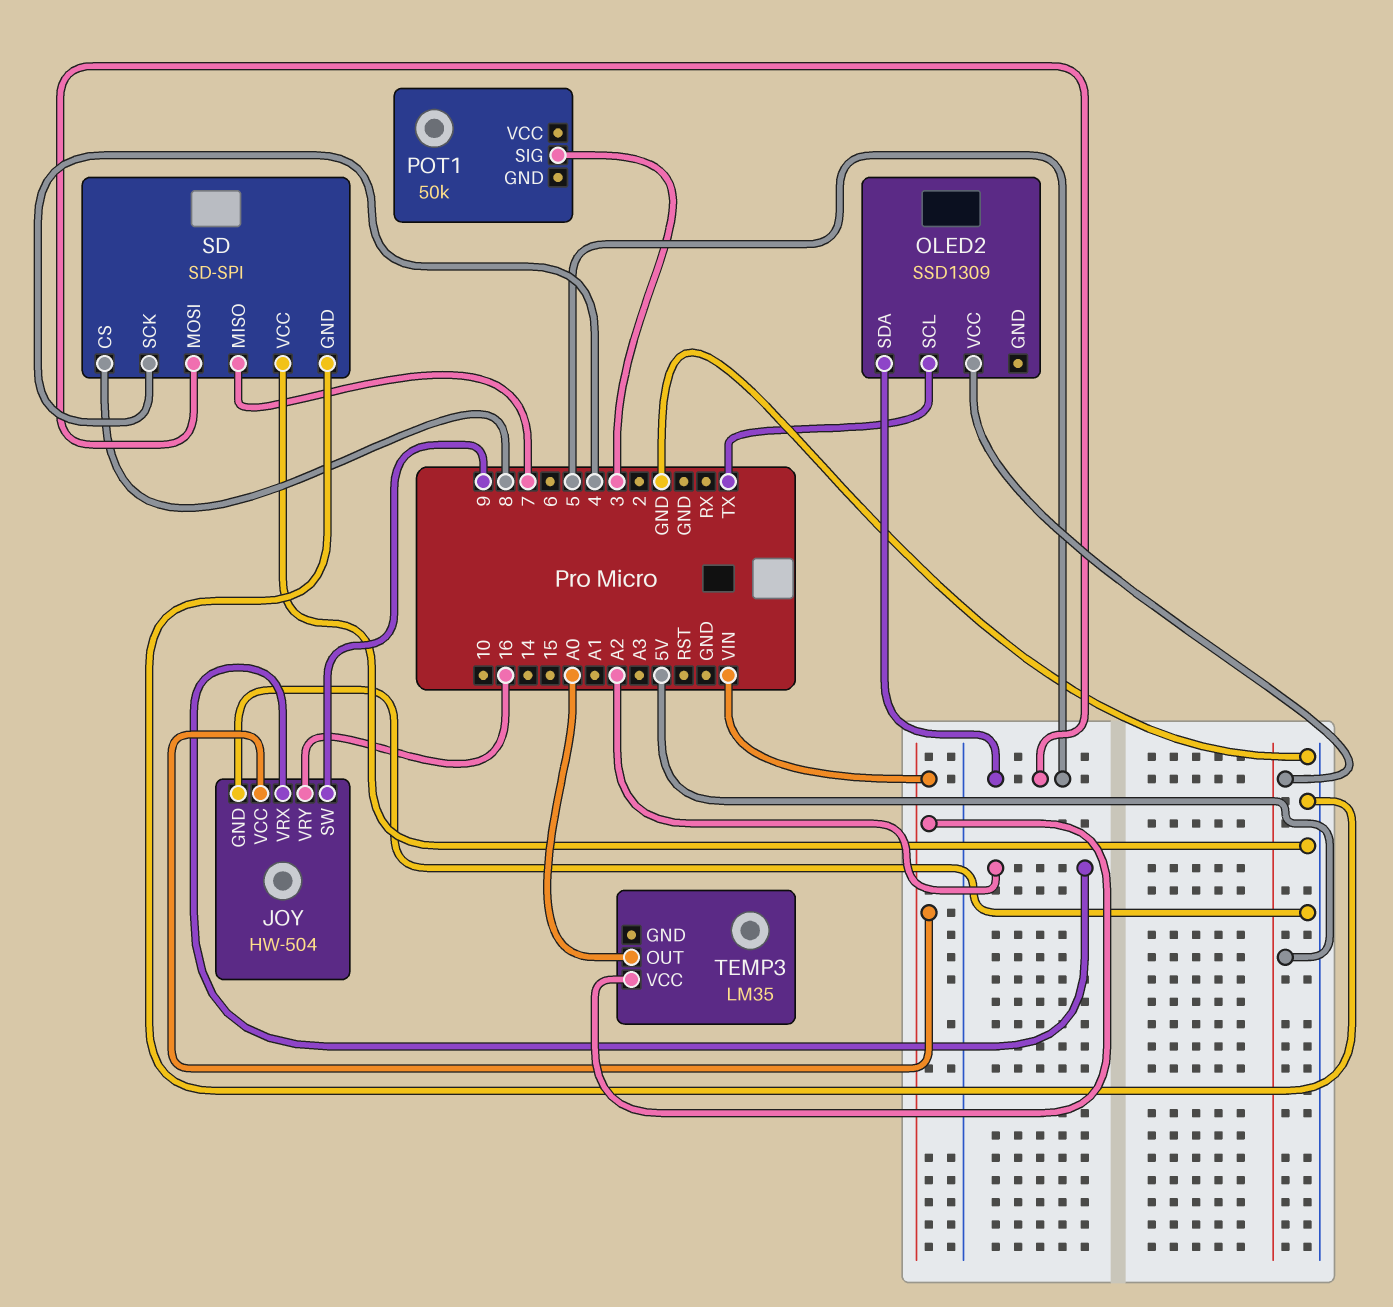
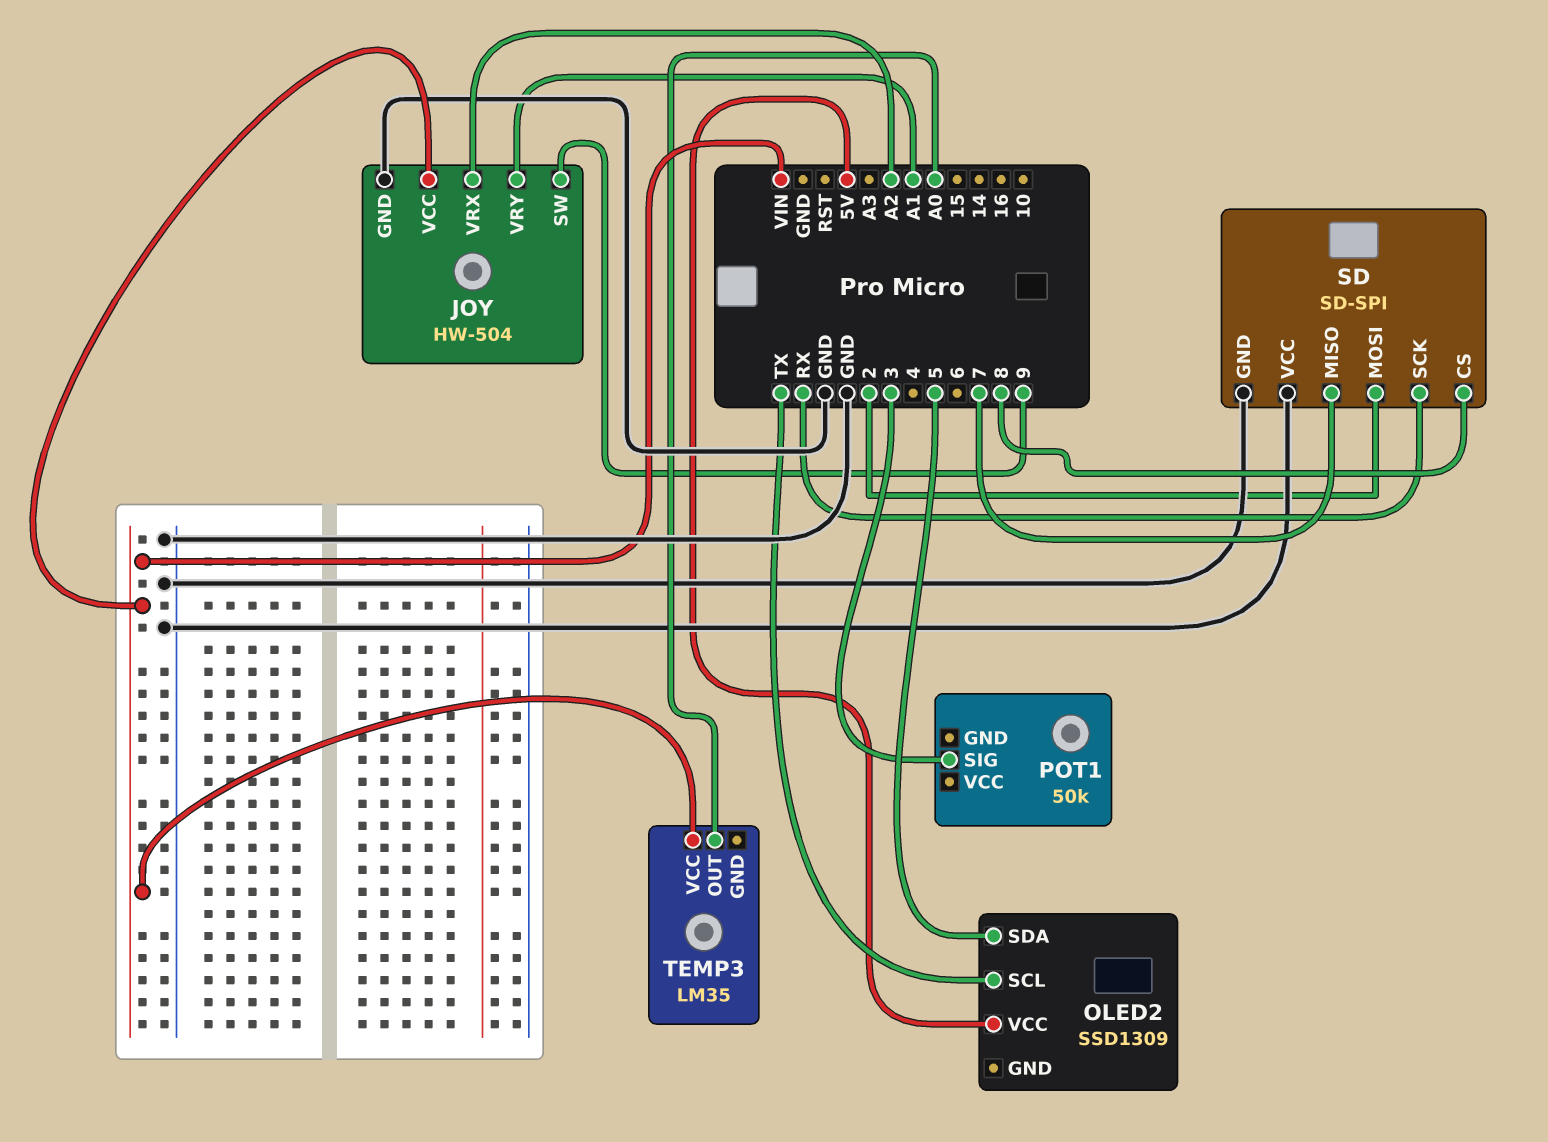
JOY pin VRY: 16 -> A1
SD pin MOSI: 5 -> 2
SD pin SCK: 4 -> RX

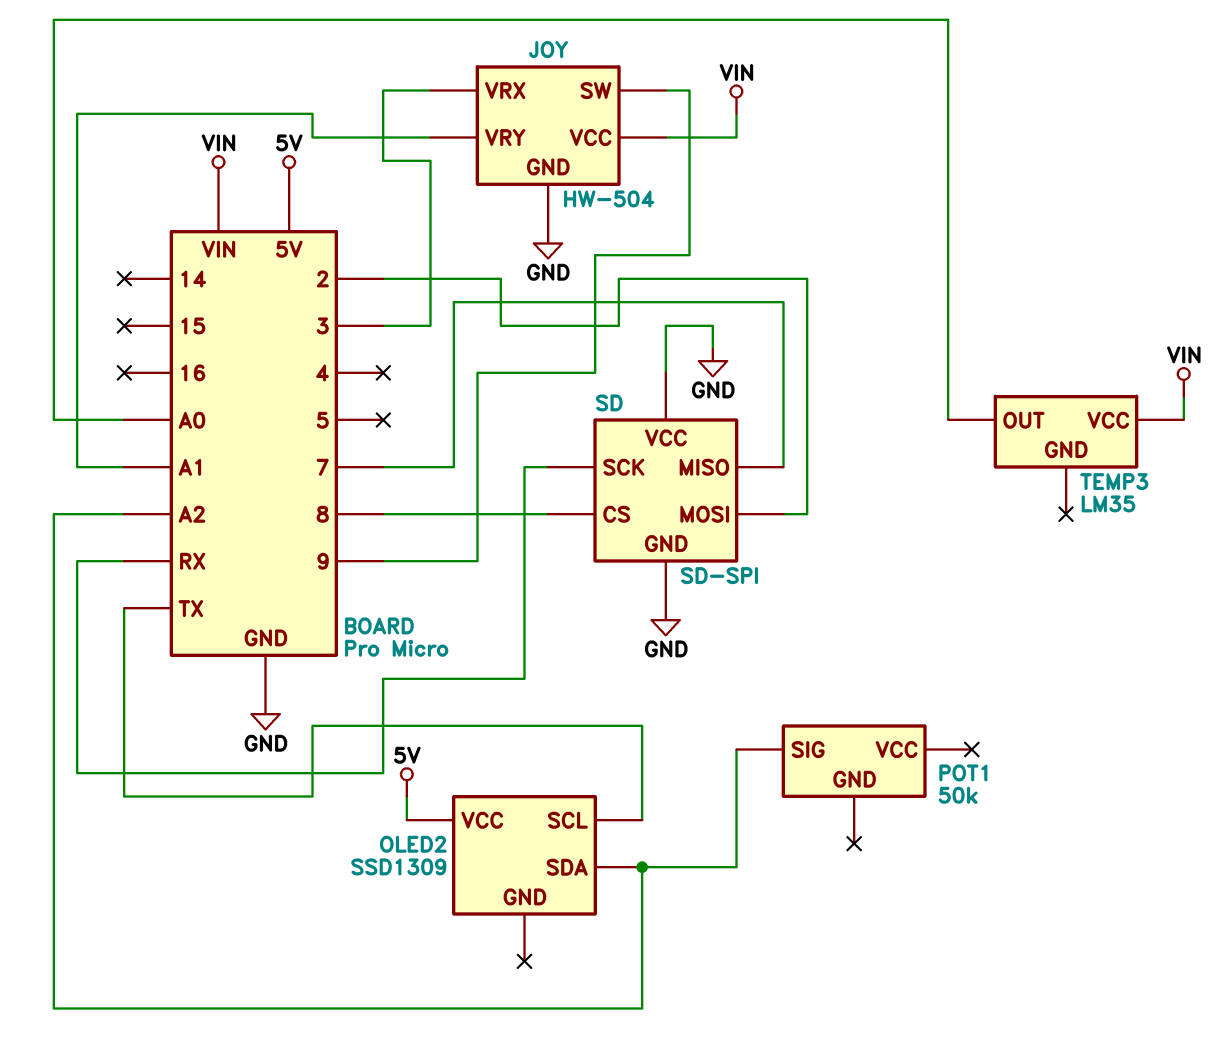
JOY pin VRX: A2 -> 3
OLED2 pin SDA: 5 -> A2
POT1 pin SIG: 3 -> A2

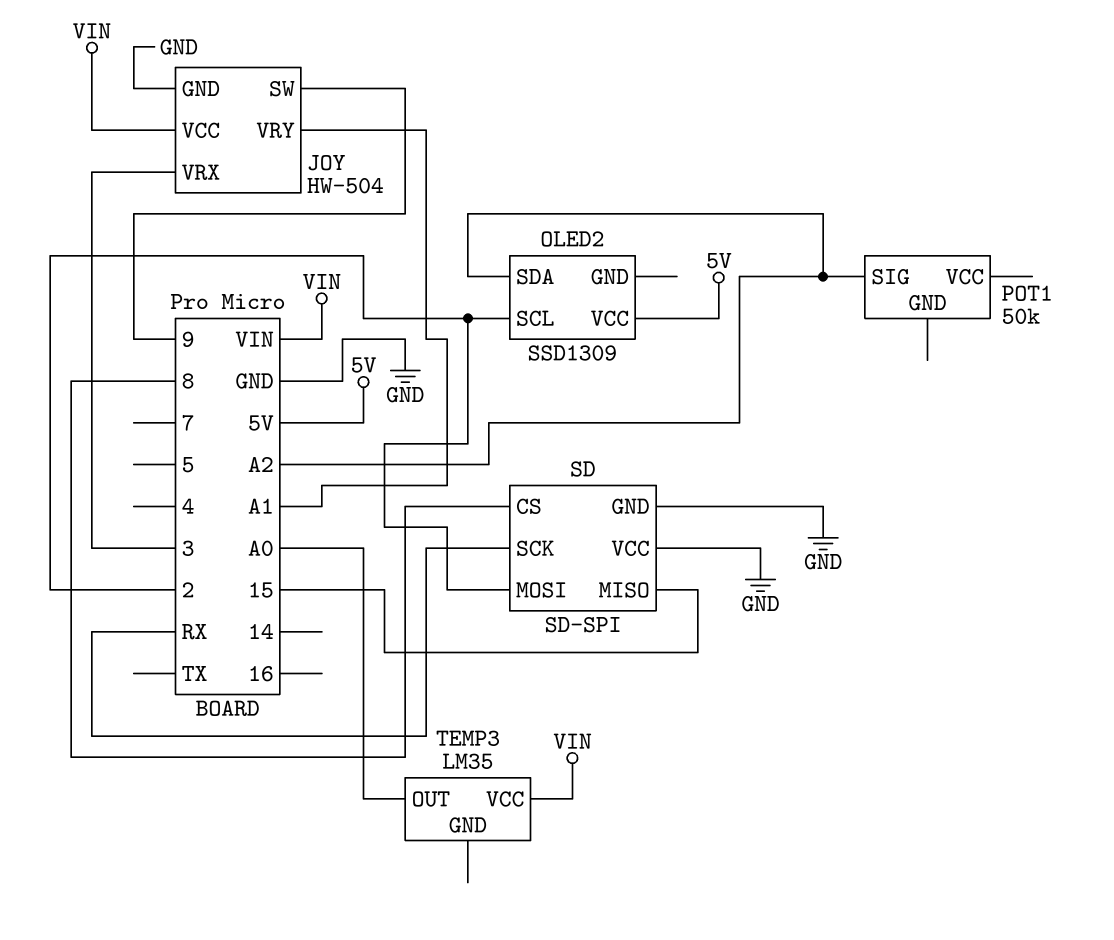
OLED2 pin SCL: TX -> 2
SD pin MISO: 7 -> 15

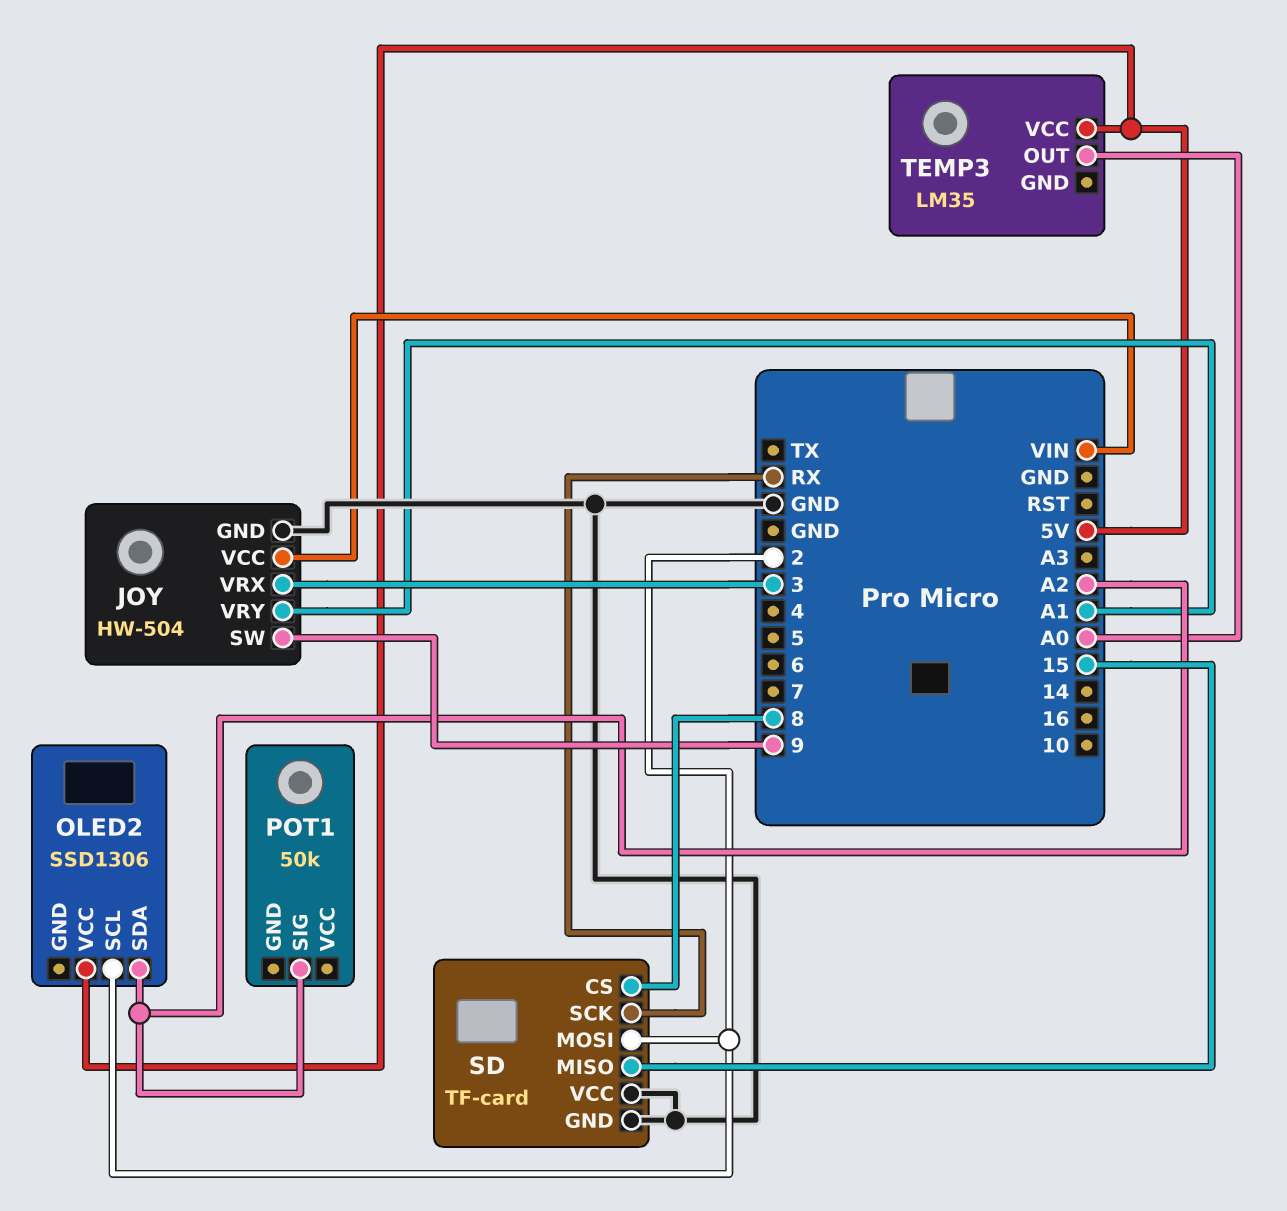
OLED2: SSD1309 -> SSD1306
SD: SD-SPI -> TF-card
TEMP3 pin VCC: VIN -> 5V

